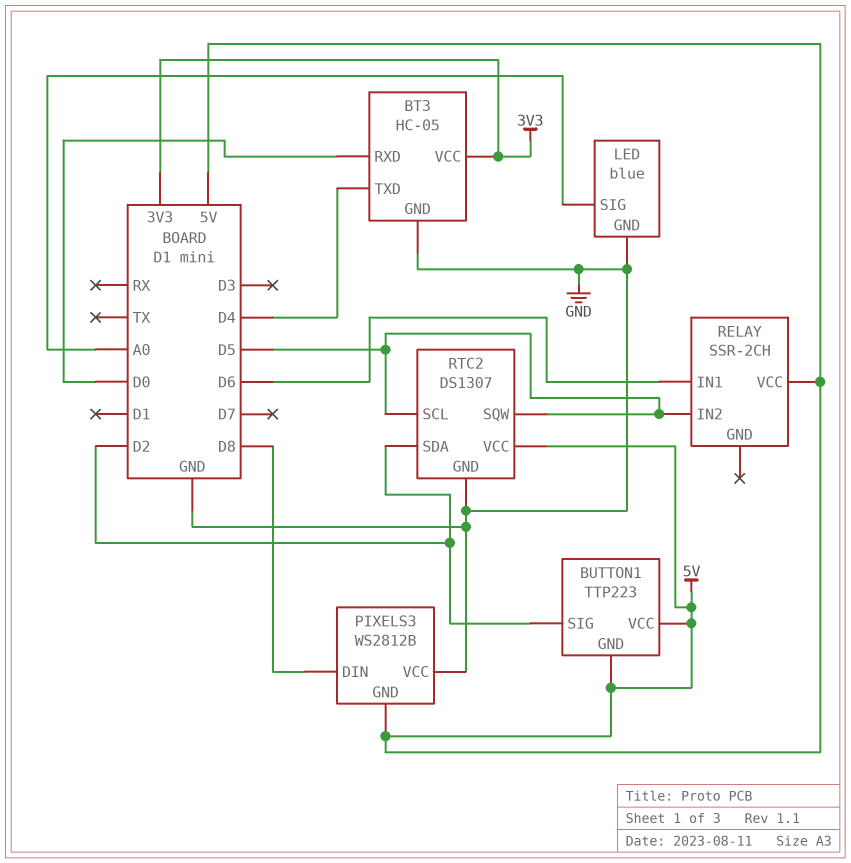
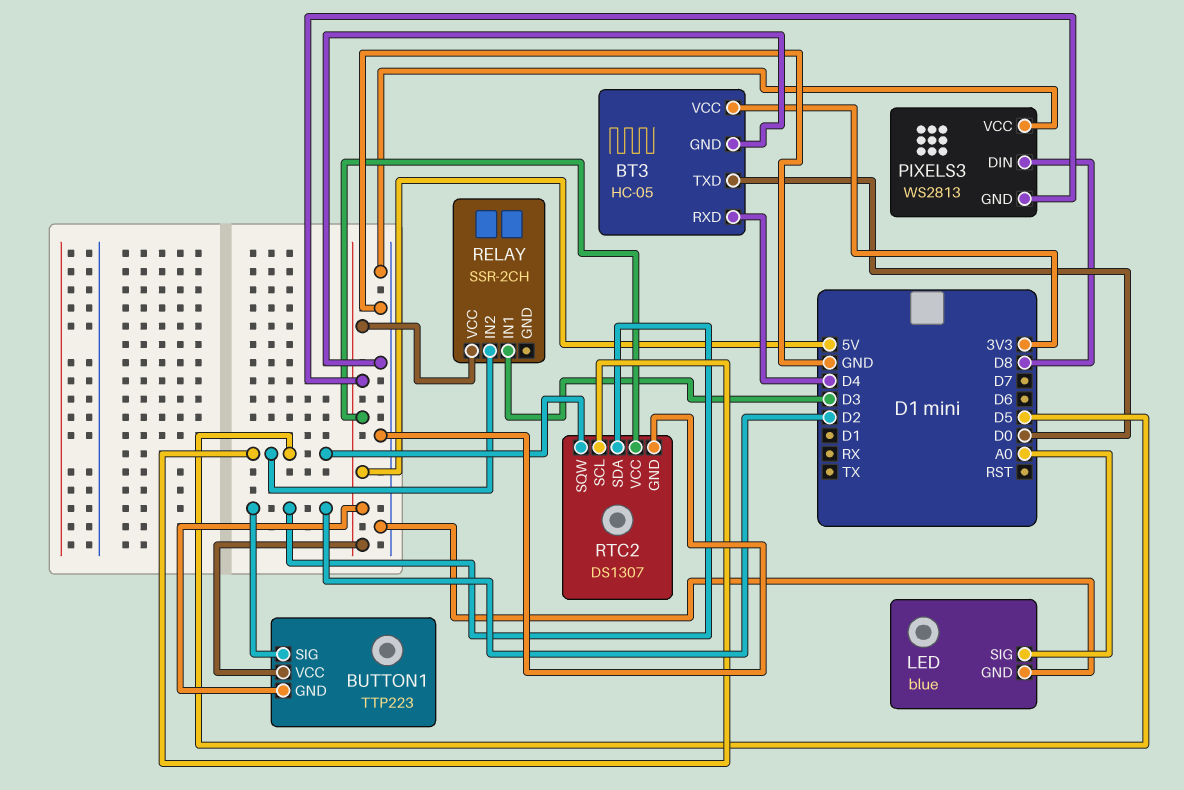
BT3 pin RXD: D0 -> D4
BT3 pin TXD: D4 -> D0
PIXELS3: WS2812B -> WS2813
RELAY pin IN1: D6 -> D3

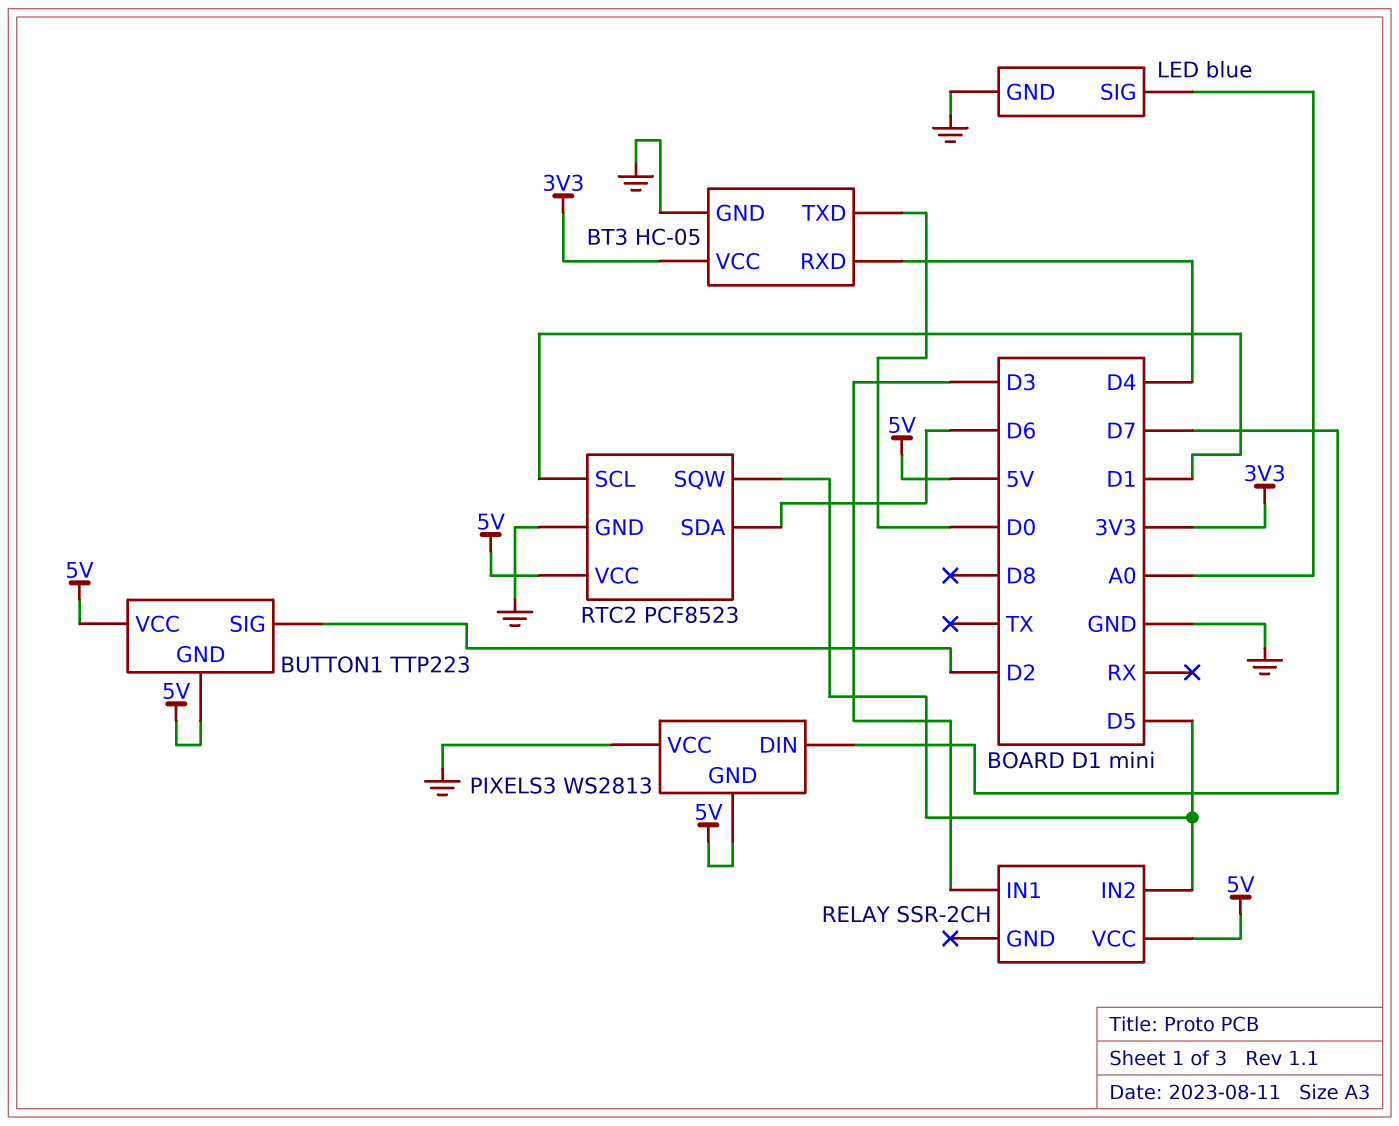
PIXELS3 pin DIN: D8 -> D7
RTC2: DS1307 -> PCF8523
RTC2 pin SCL: D5 -> D1
RTC2 pin SDA: D2 -> D6

